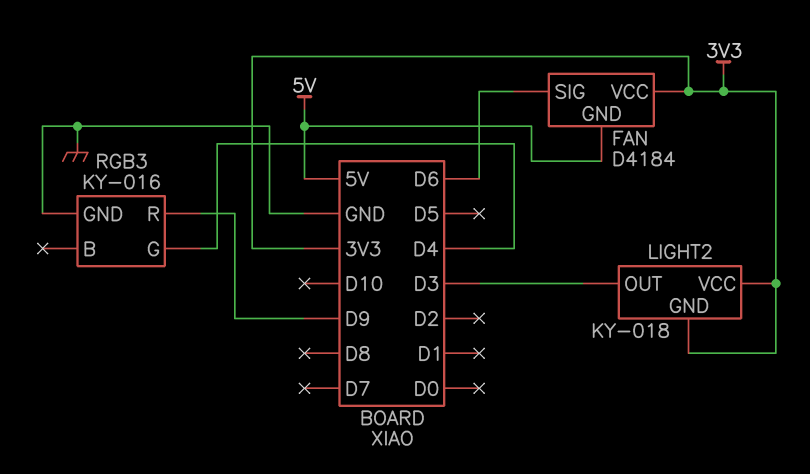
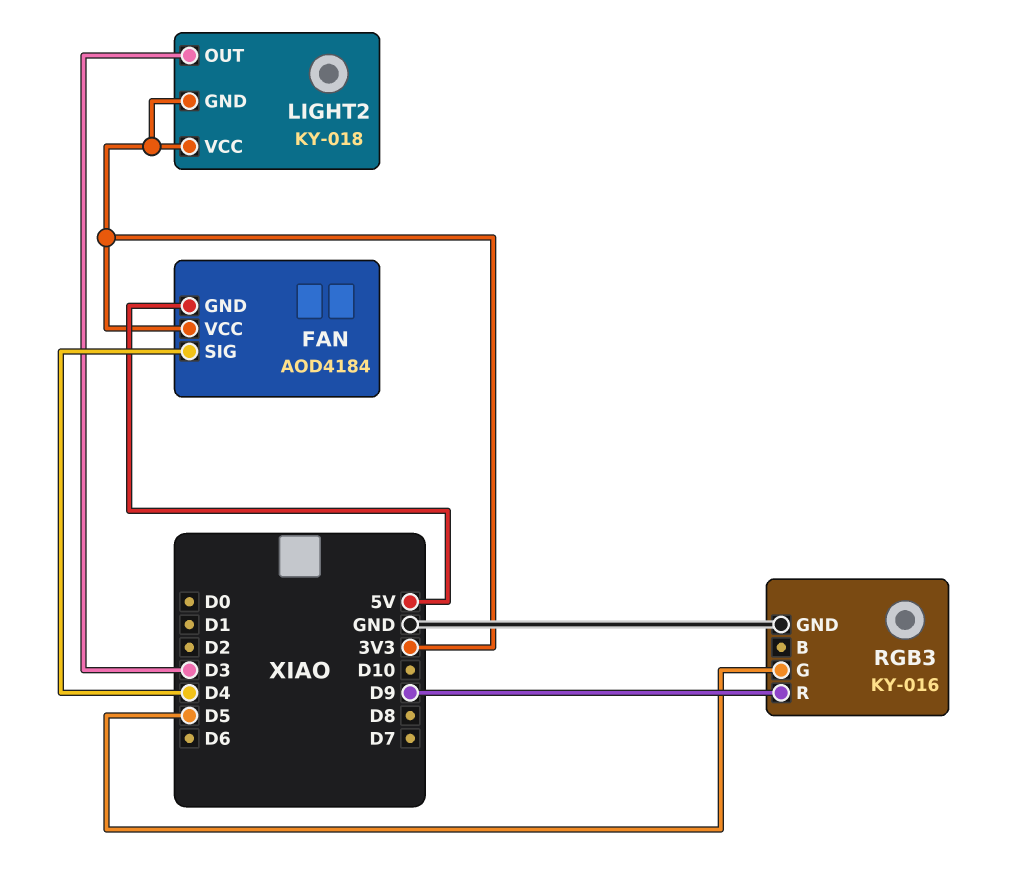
FAN: D4184 -> AOD4184
FAN pin SIG: D6 -> D4
RGB3 pin G: D4 -> D5

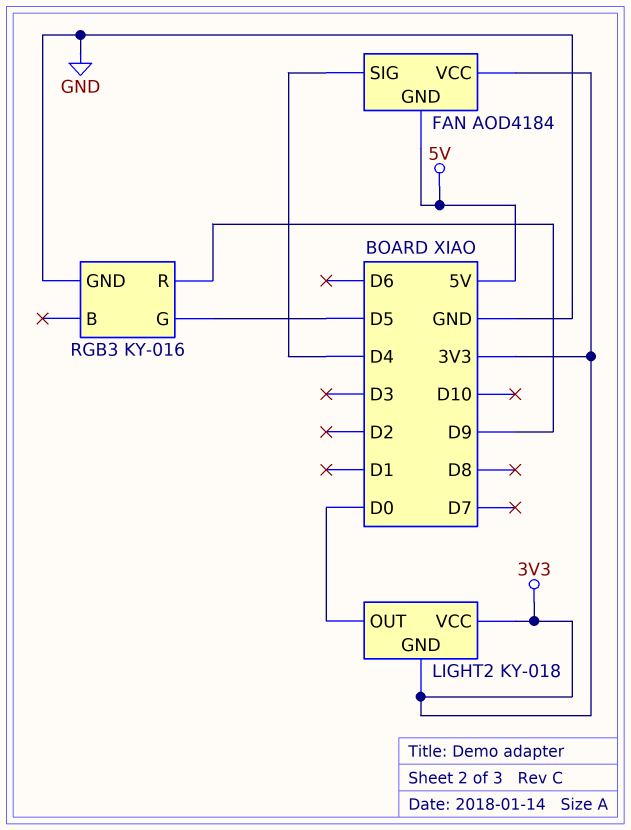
LIGHT2 pin OUT: D3 -> D0

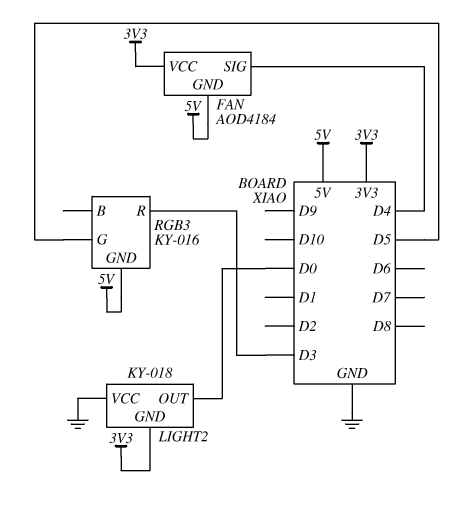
LIGHT2 pin VCC: 3V3 -> GND
RGB3 pin GND: GND -> 5V
RGB3 pin R: D9 -> D3

